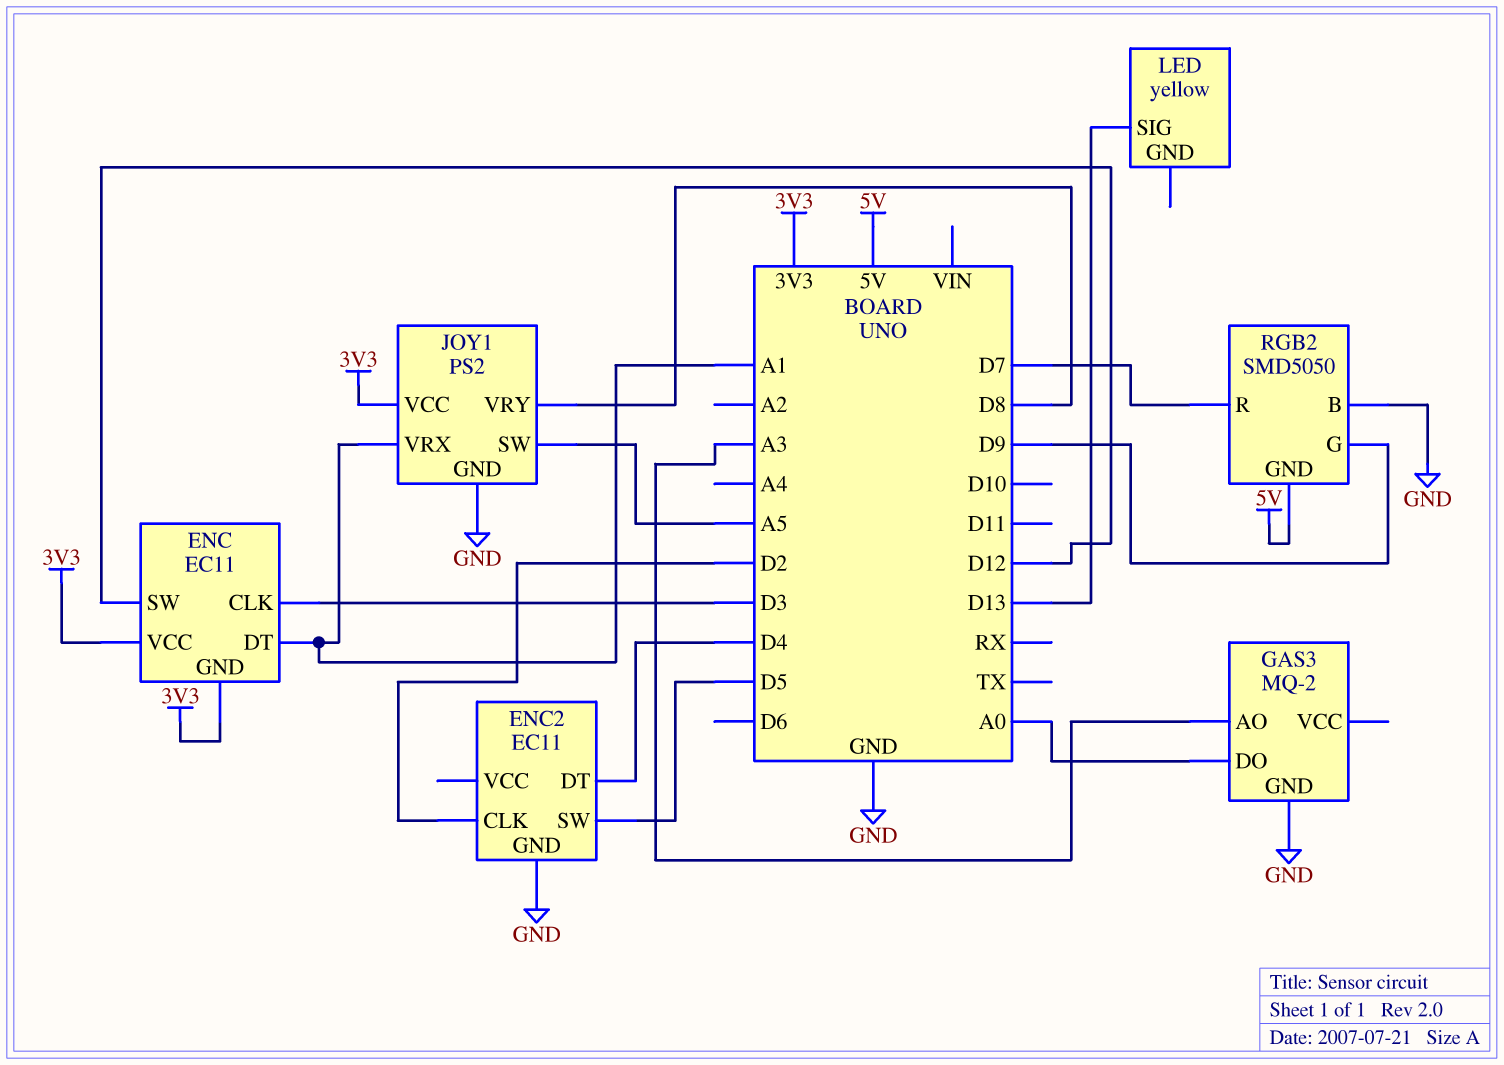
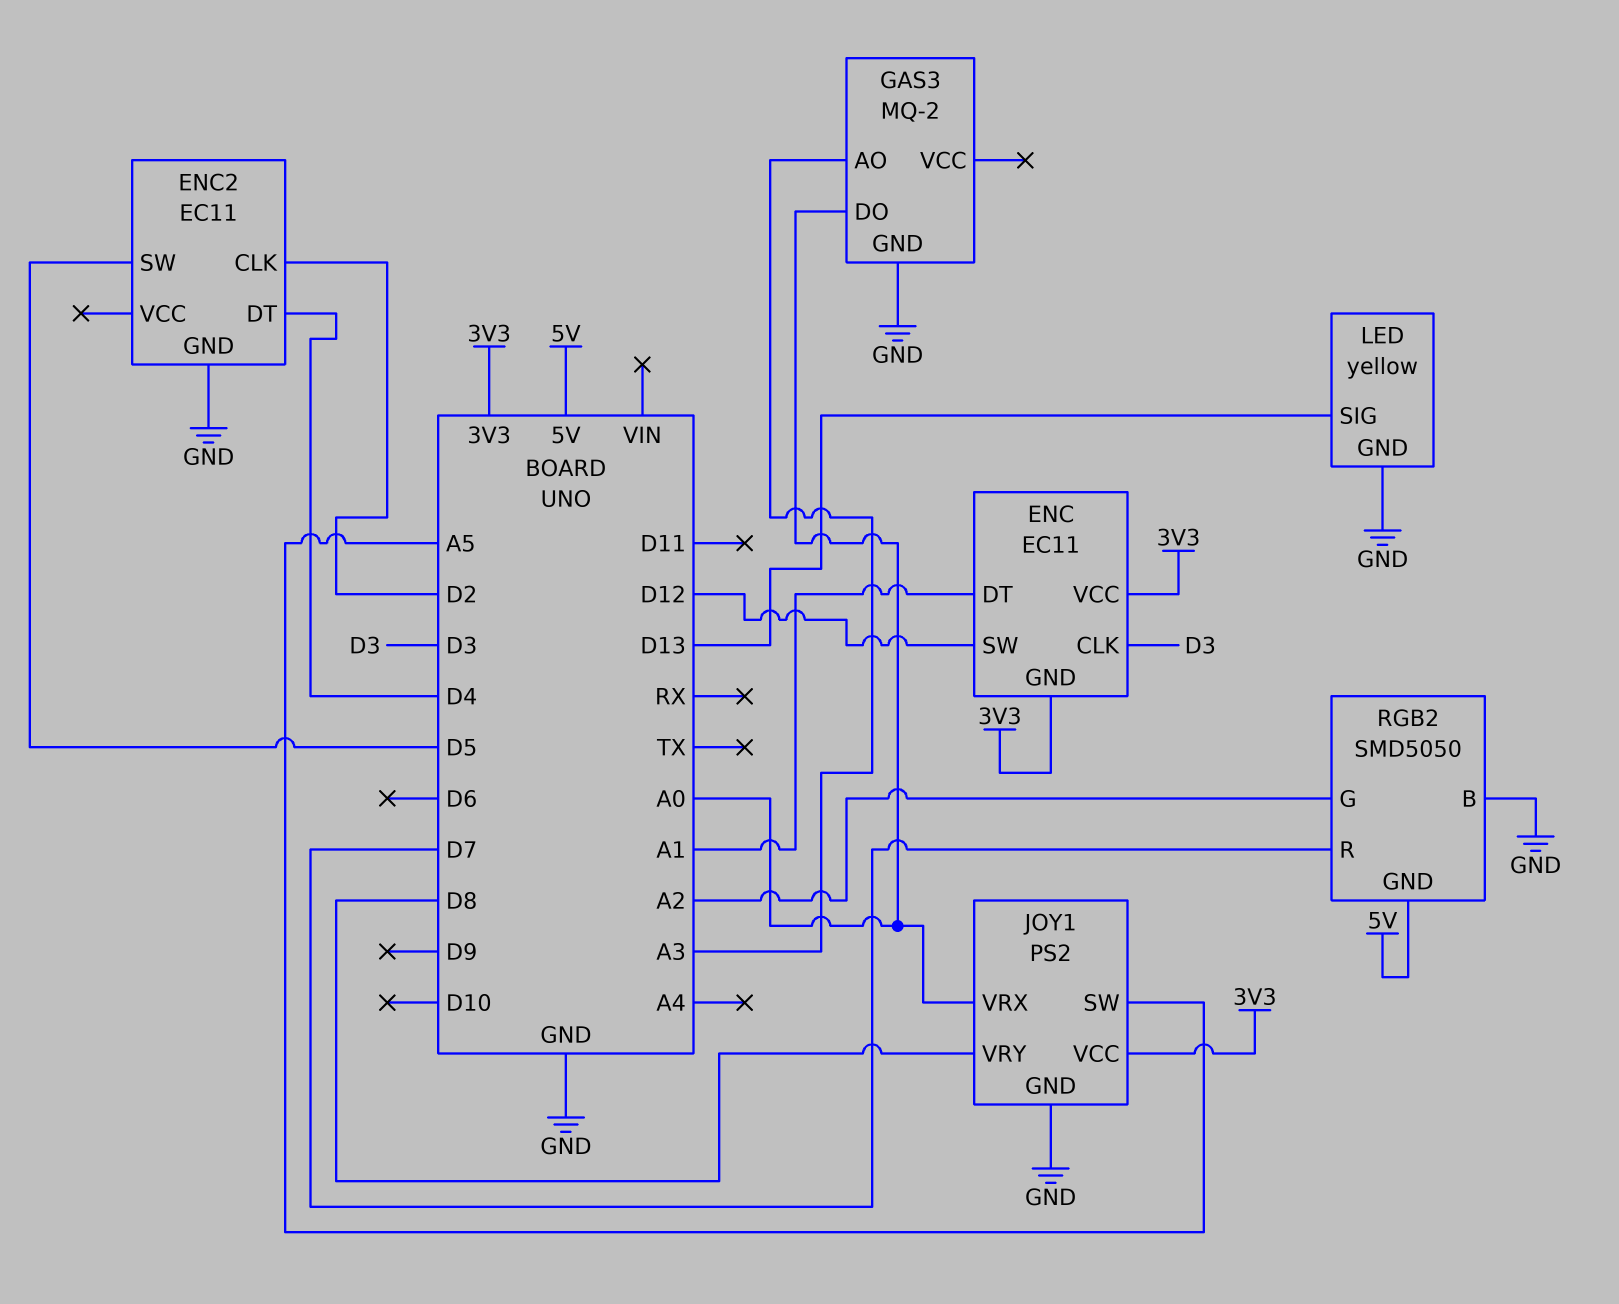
JOY1 pin VRX: A1 -> A0
LED pin GND: none -> GND
RGB2 pin G: D9 -> A2

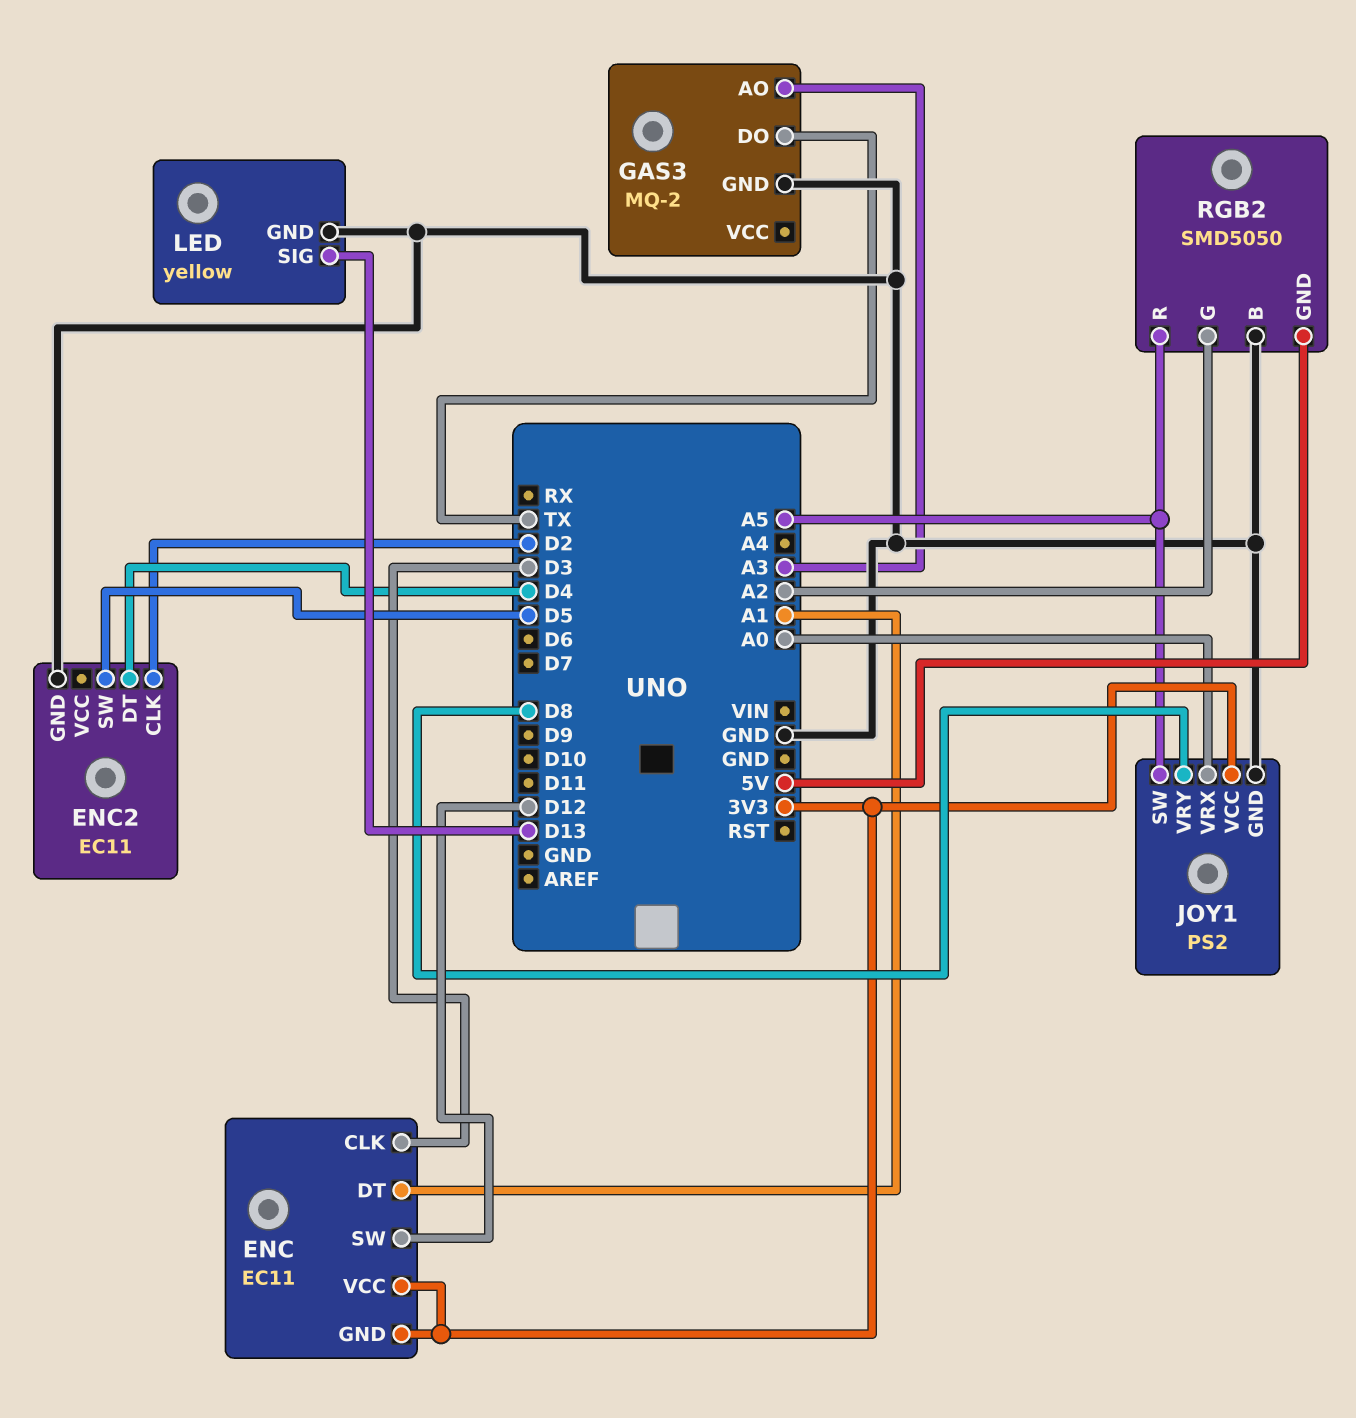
GAS3 pin DO: A0 -> TX
RGB2 pin R: D7 -> A5

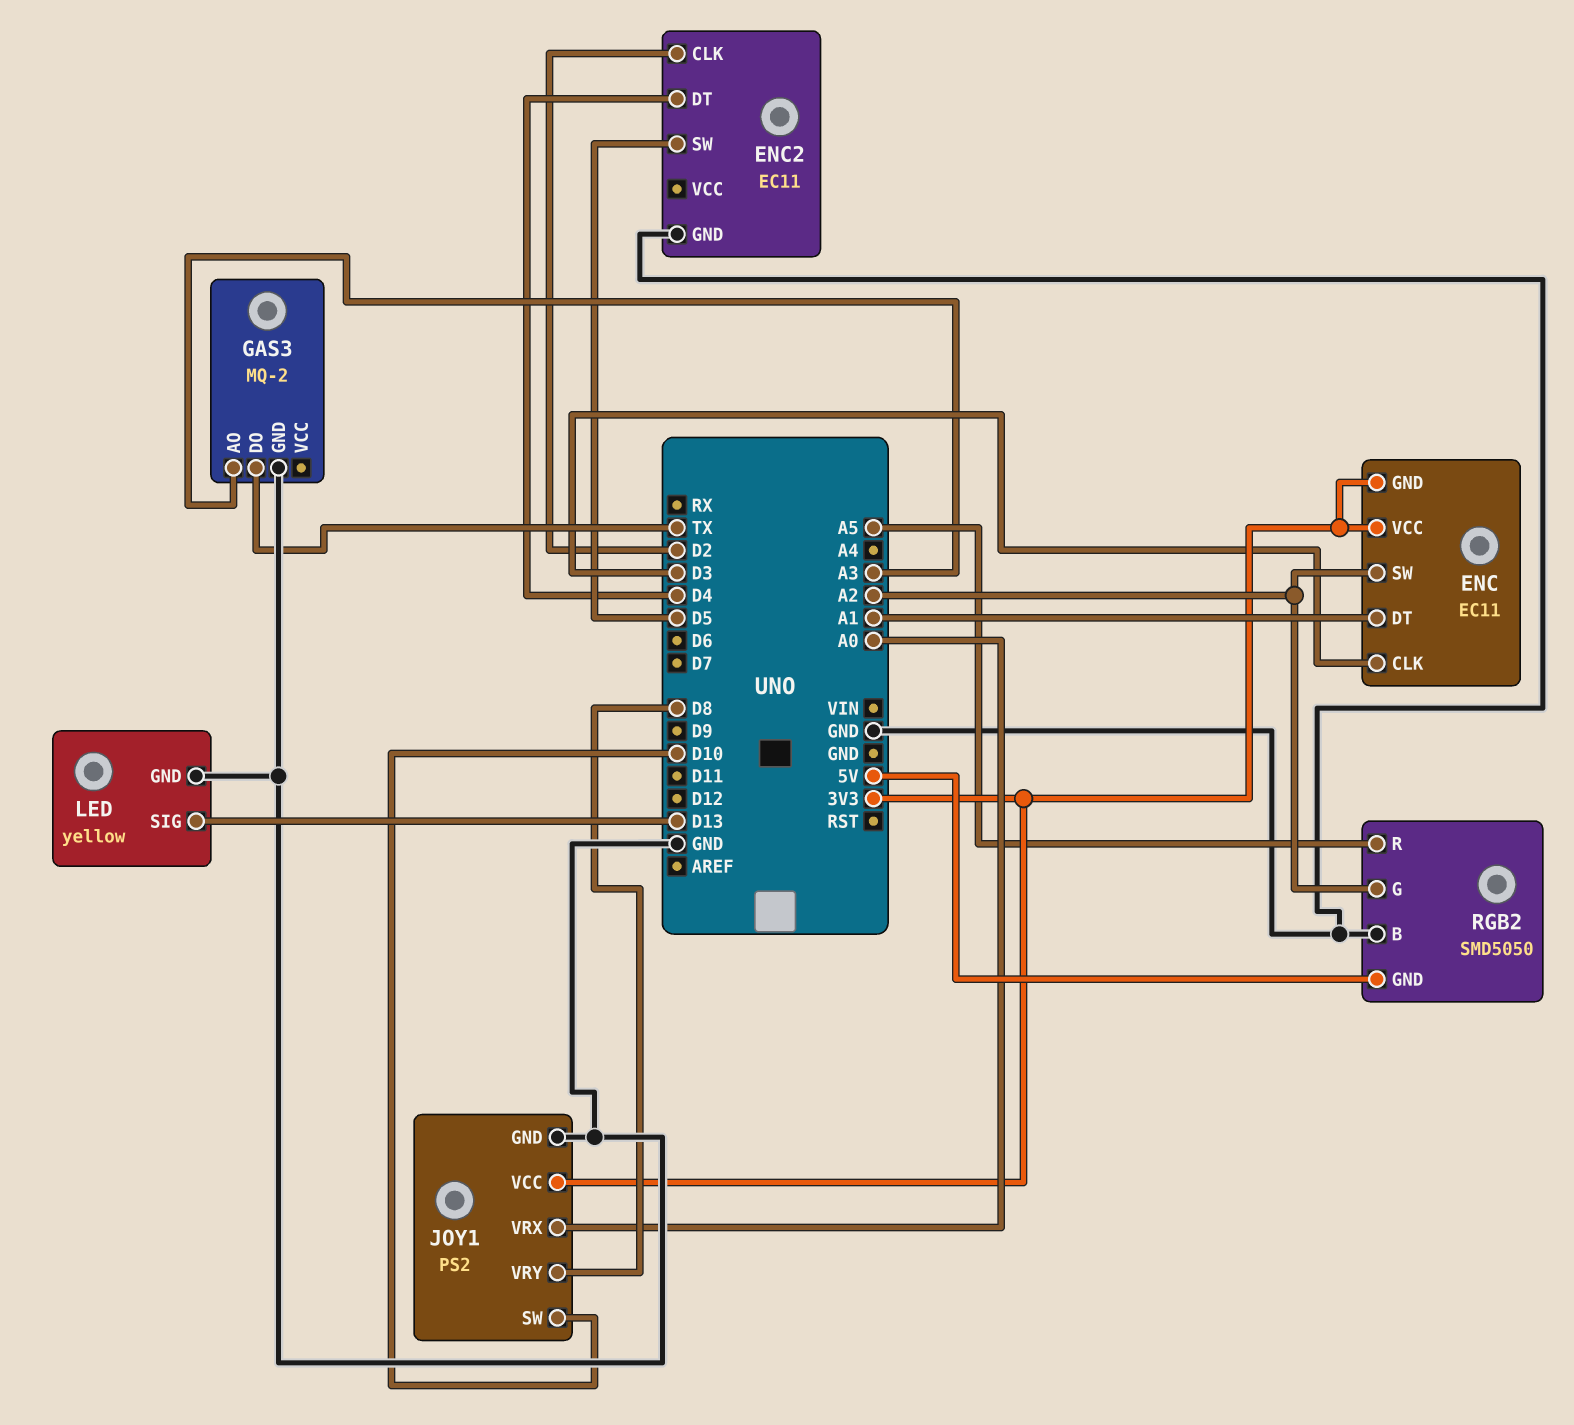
ENC pin SW: D12 -> A2
JOY1 pin SW: A5 -> D10

